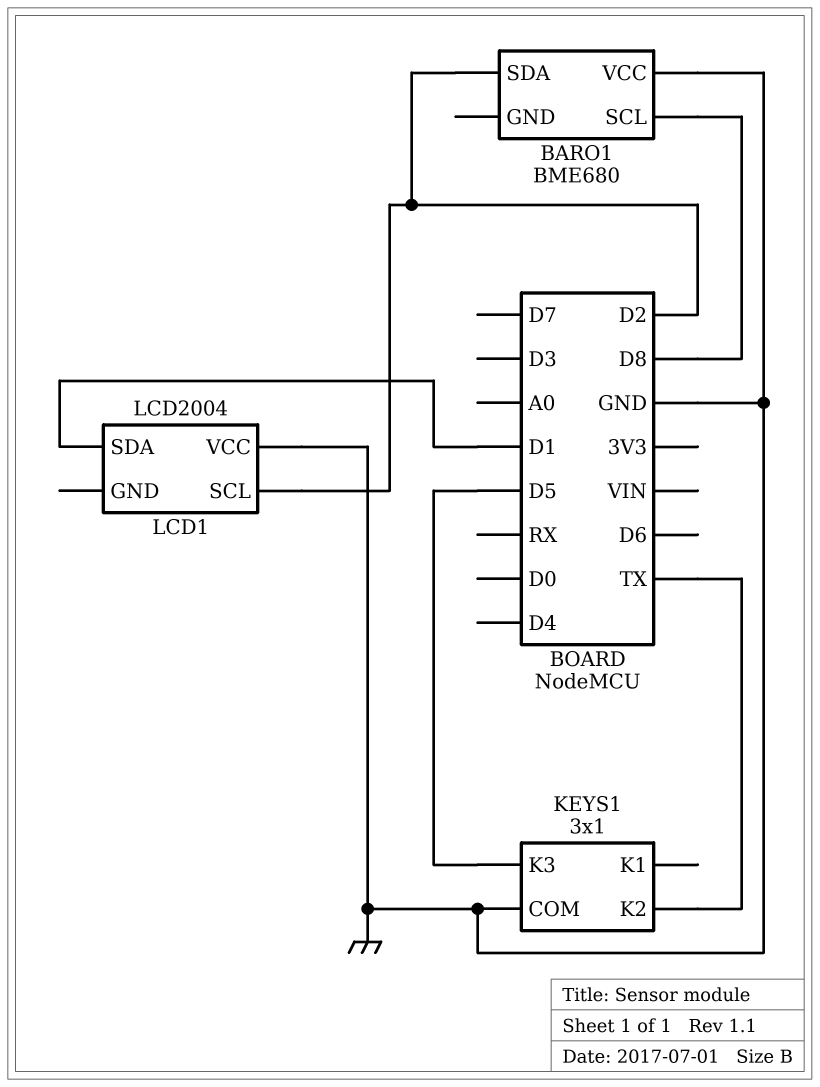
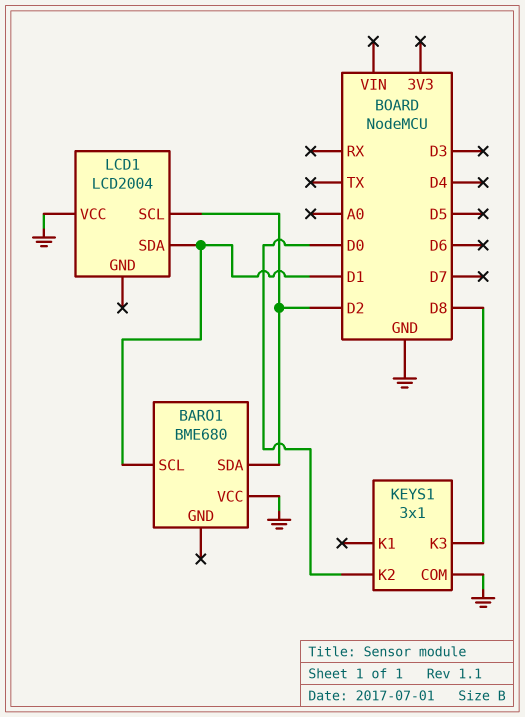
BARO1 pin SCL: D8 -> D1
KEYS1 pin K2: TX -> D0
KEYS1 pin K3: D5 -> D8

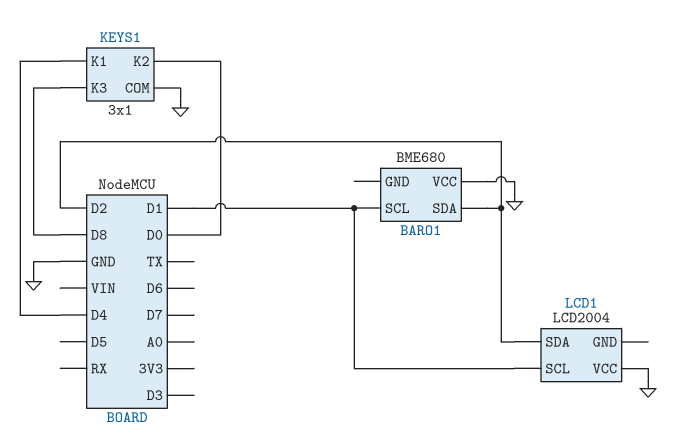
KEYS1 pin K1: none -> D4
LCD1 pin SCL: D2 -> D1
LCD1 pin SDA: D1 -> D2

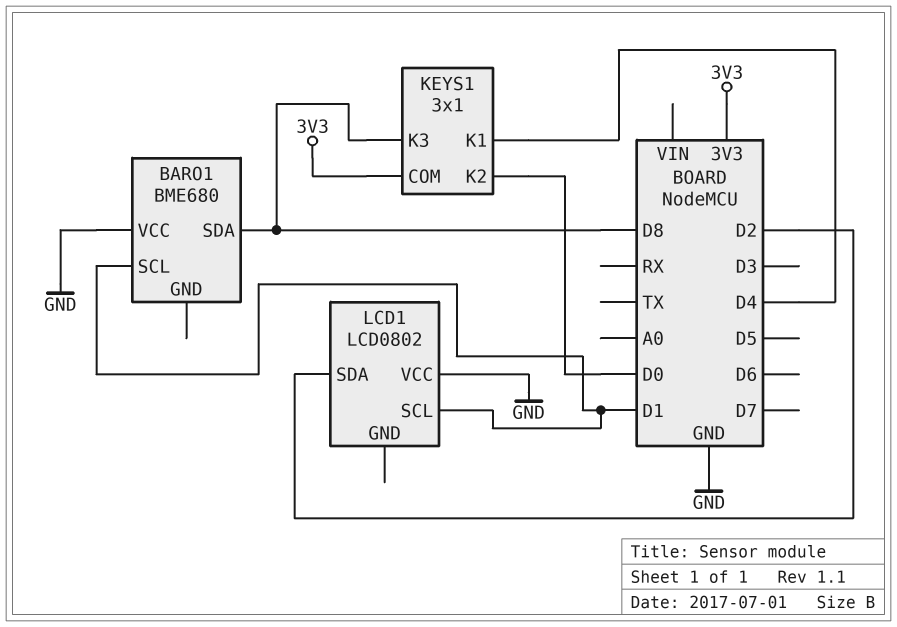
BARO1 pin SDA: D2 -> D8
KEYS1 pin COM: GND -> 3V3
LCD1: LCD2004 -> LCD0802

